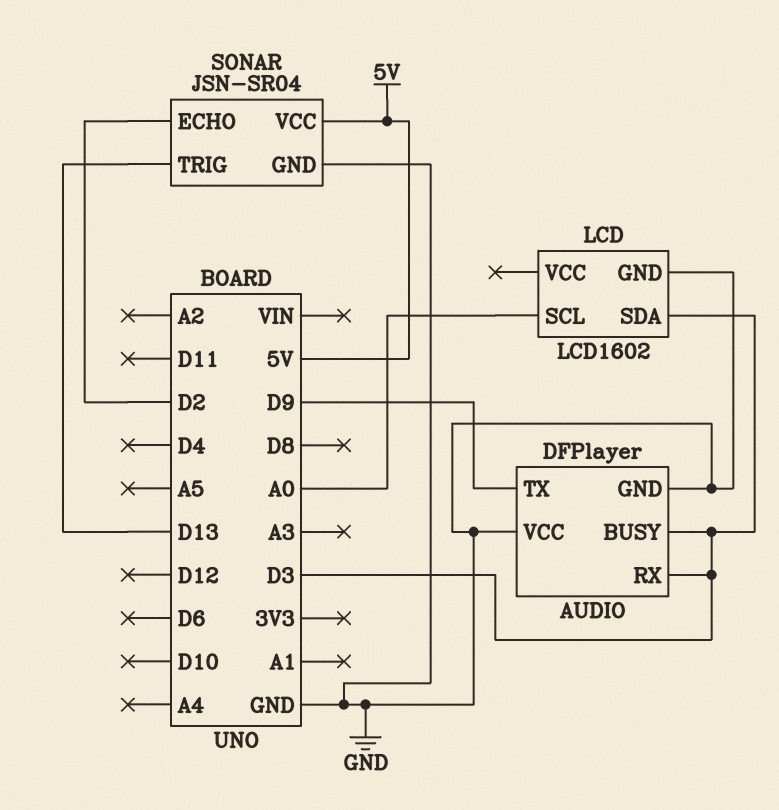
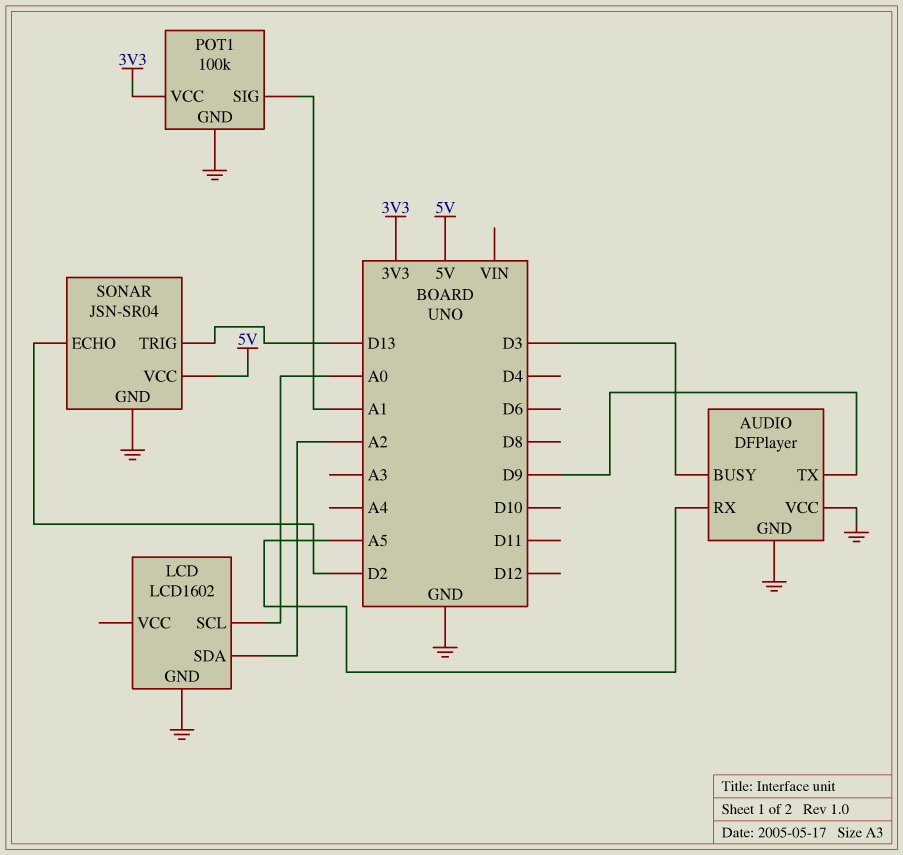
AUDIO pin RX: D3 -> A5
LCD pin SDA: D3 -> A2
POT1: none -> 100k
POT1 pin GND: none -> GND
POT1 pin SIG: none -> A1
POT1 pin VCC: none -> 3V3

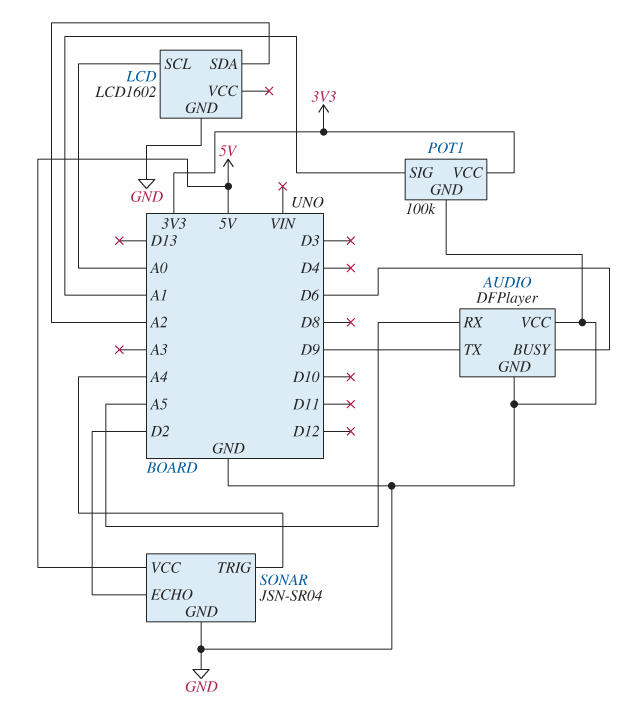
AUDIO pin BUSY: D3 -> D6
SONAR pin TRIG: D13 -> A4

